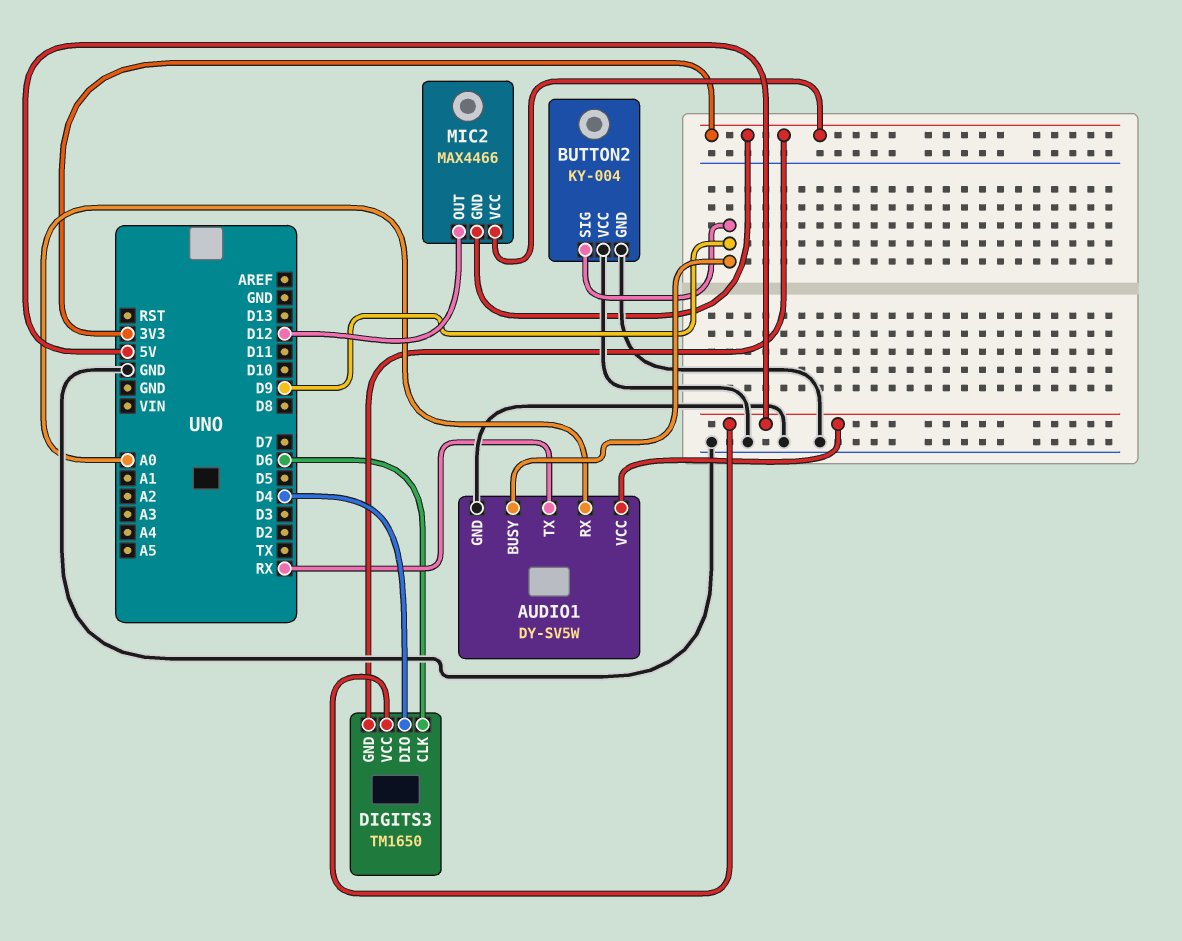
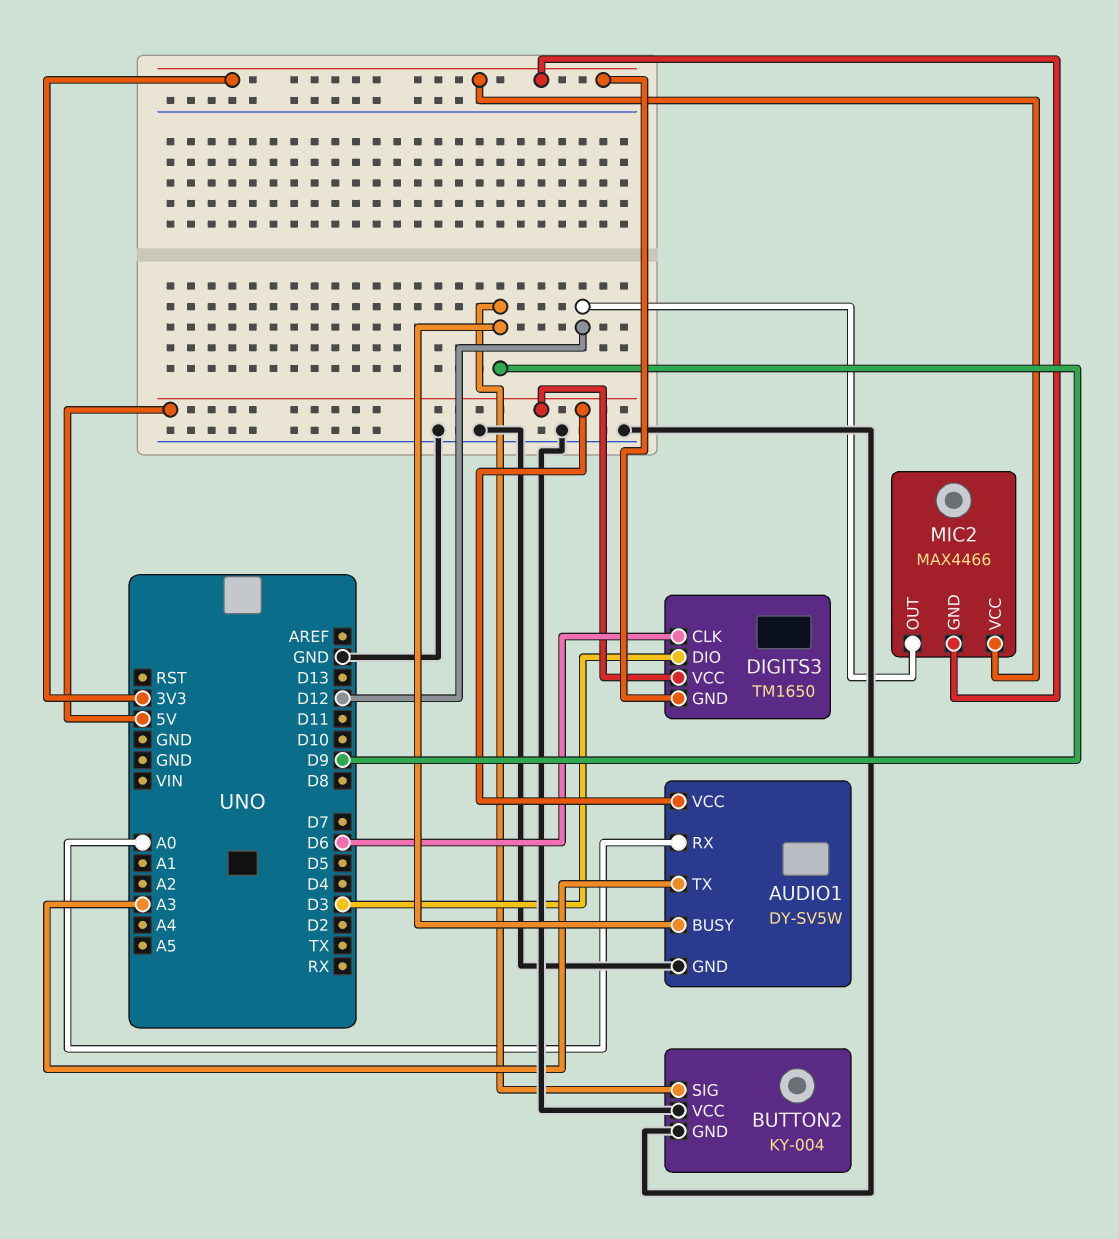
AUDIO1 pin TX: RX -> A3
DIGITS3 pin DIO: D4 -> D3

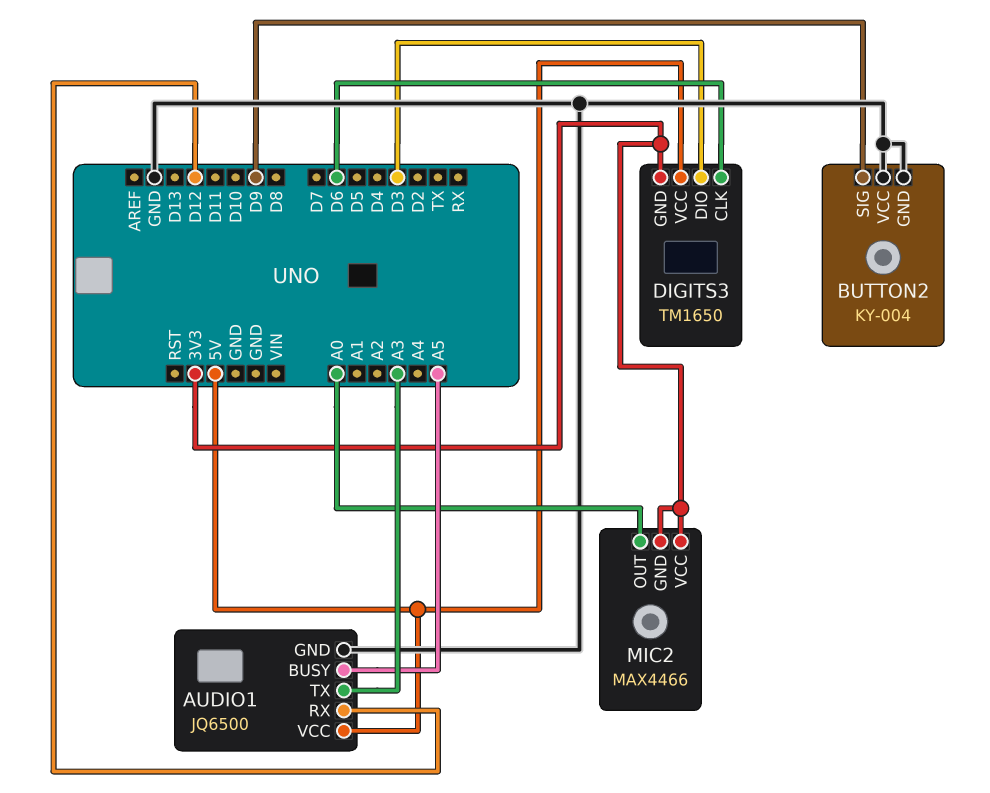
AUDIO1: DY-SV5W -> JQ6500
AUDIO1 pin BUSY: D9 -> A5
AUDIO1 pin RX: A0 -> D12
MIC2 pin OUT: D12 -> A0

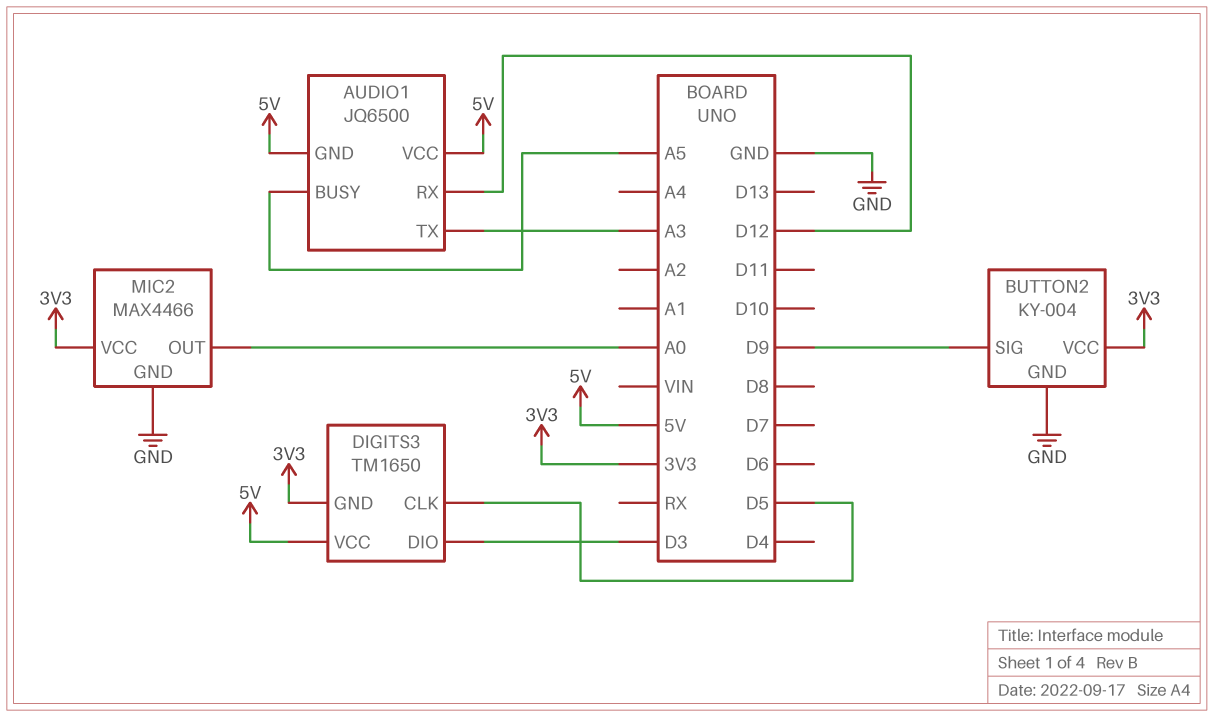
AUDIO1 pin GND: GND -> 5V
BUTTON2 pin VCC: GND -> 3V3
DIGITS3 pin CLK: D6 -> D5
MIC2 pin GND: 3V3 -> GND

